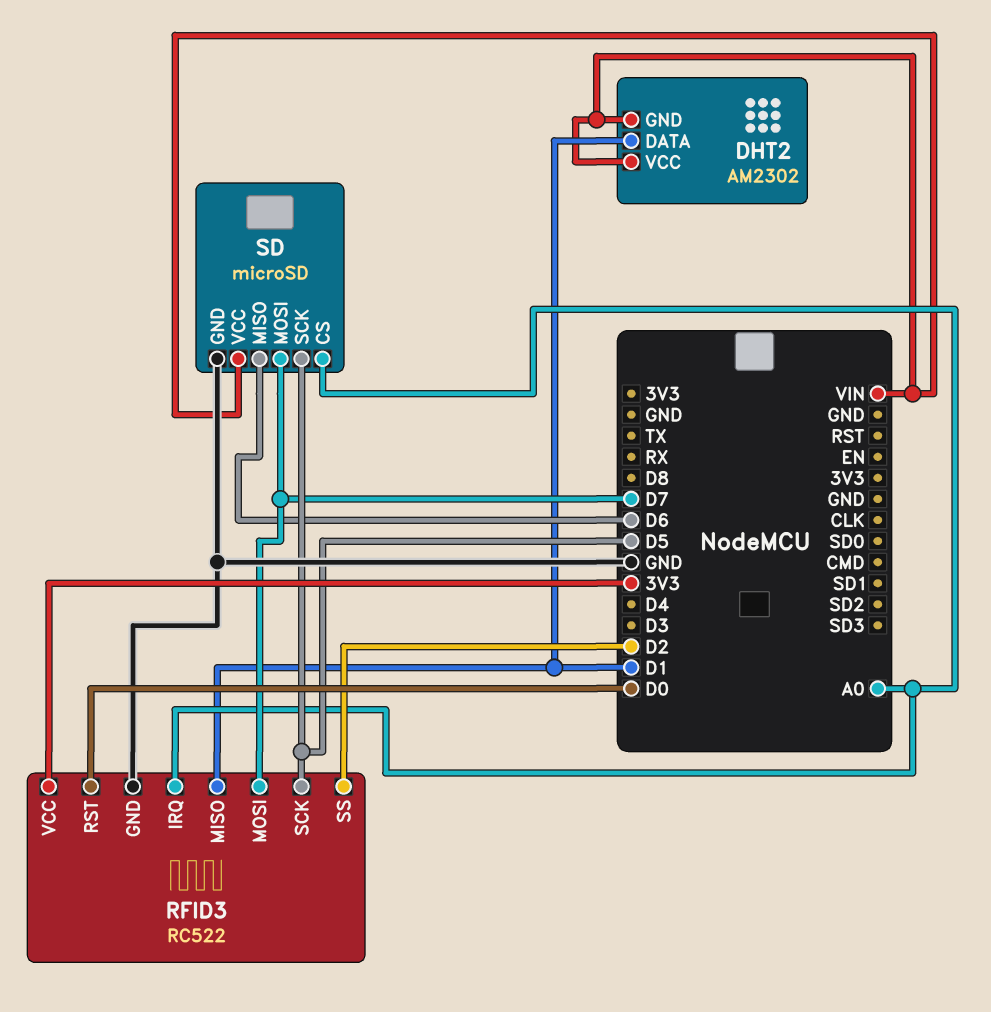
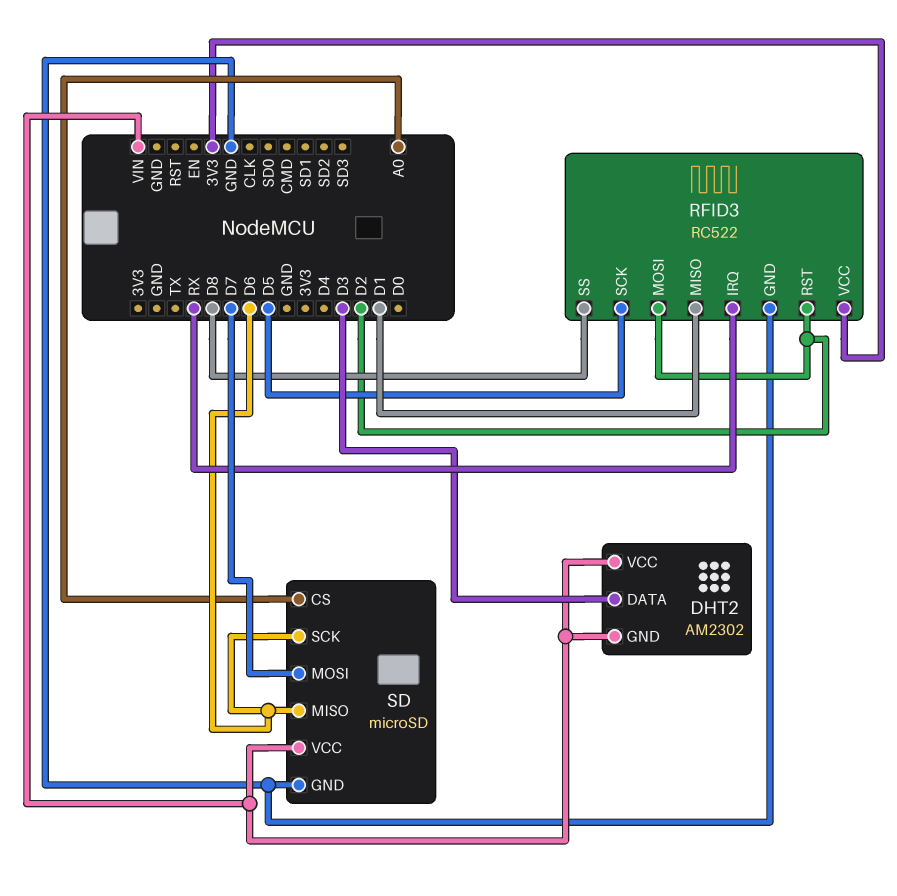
DHT2 pin DATA: D1 -> D3
RFID3 pin IRQ: A0 -> RX
RFID3 pin MOSI: D7 -> D2
RFID3 pin RST: D0 -> D2
RFID3 pin SS: D2 -> D8
SD pin SCK: D5 -> D6

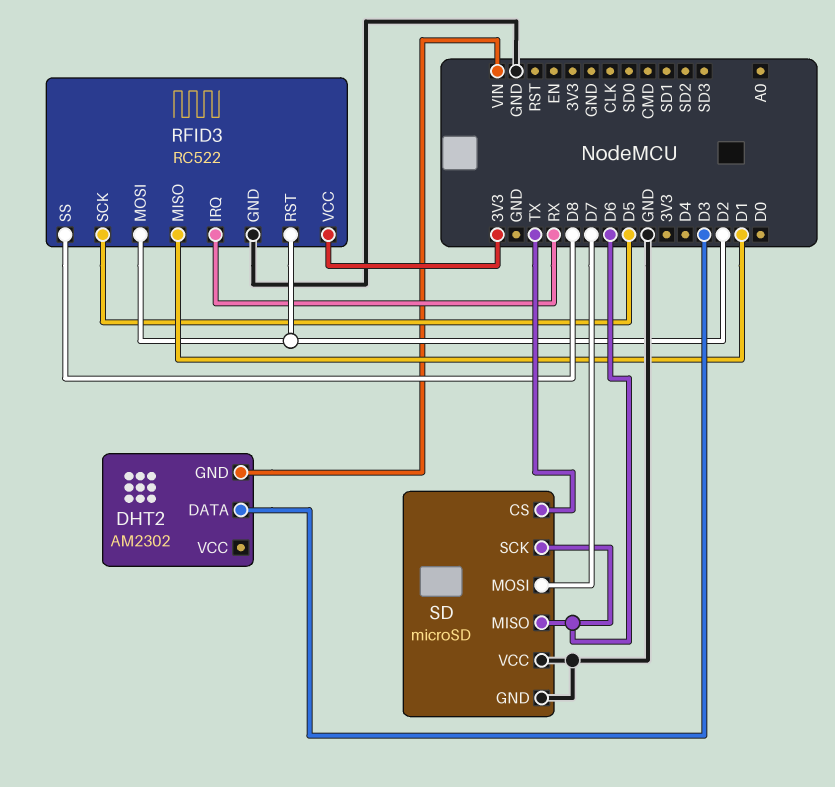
DHT2 pin VCC: VIN -> none
SD pin CS: A0 -> TX
SD pin VCC: VIN -> GND

